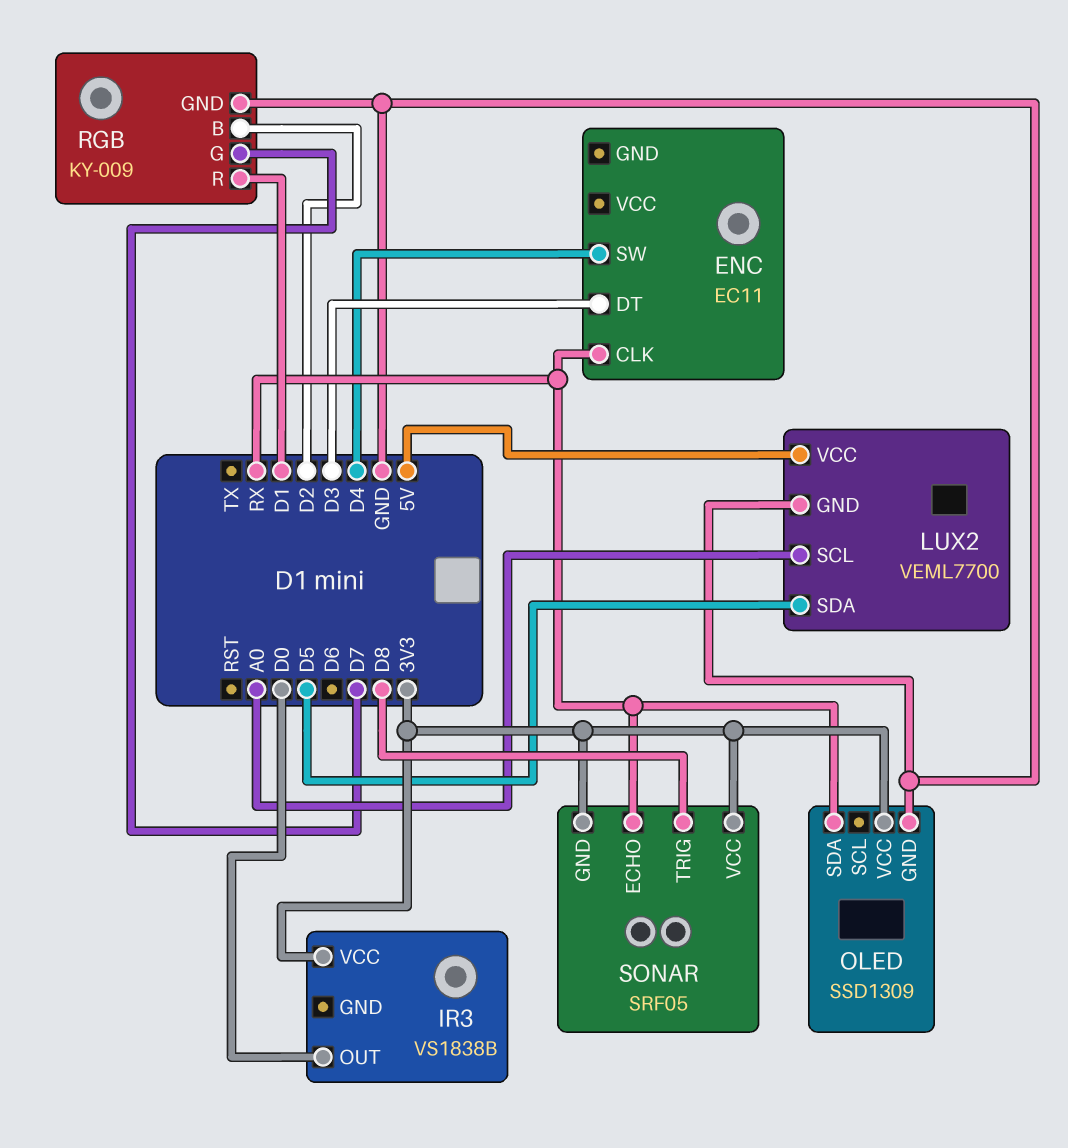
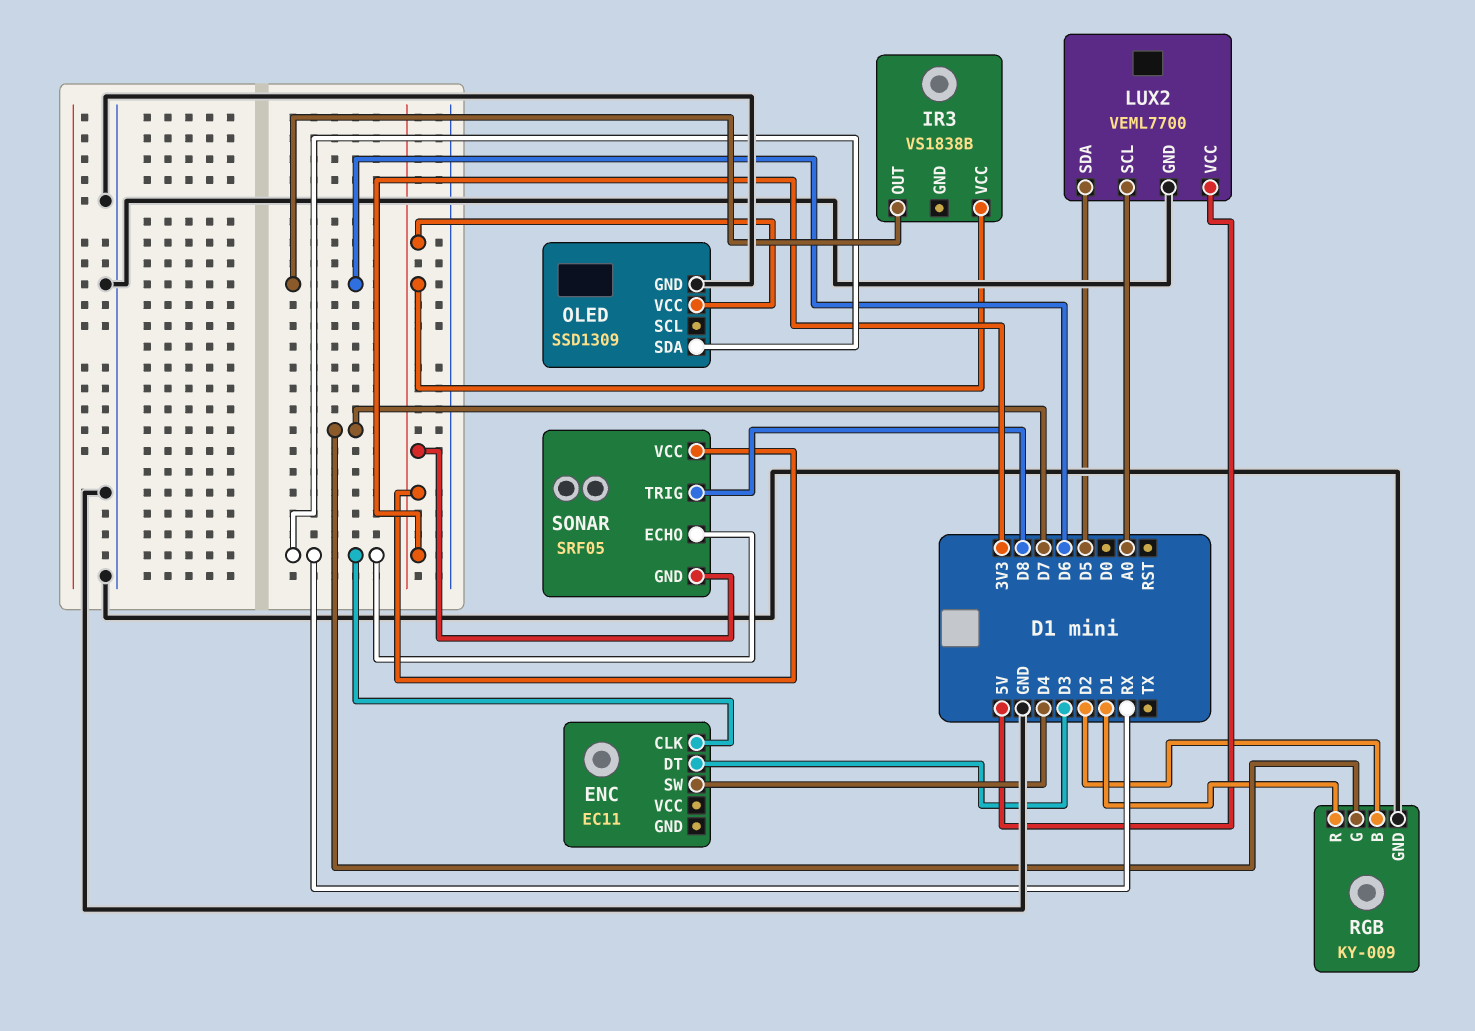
IR3 pin OUT: D0 -> D6

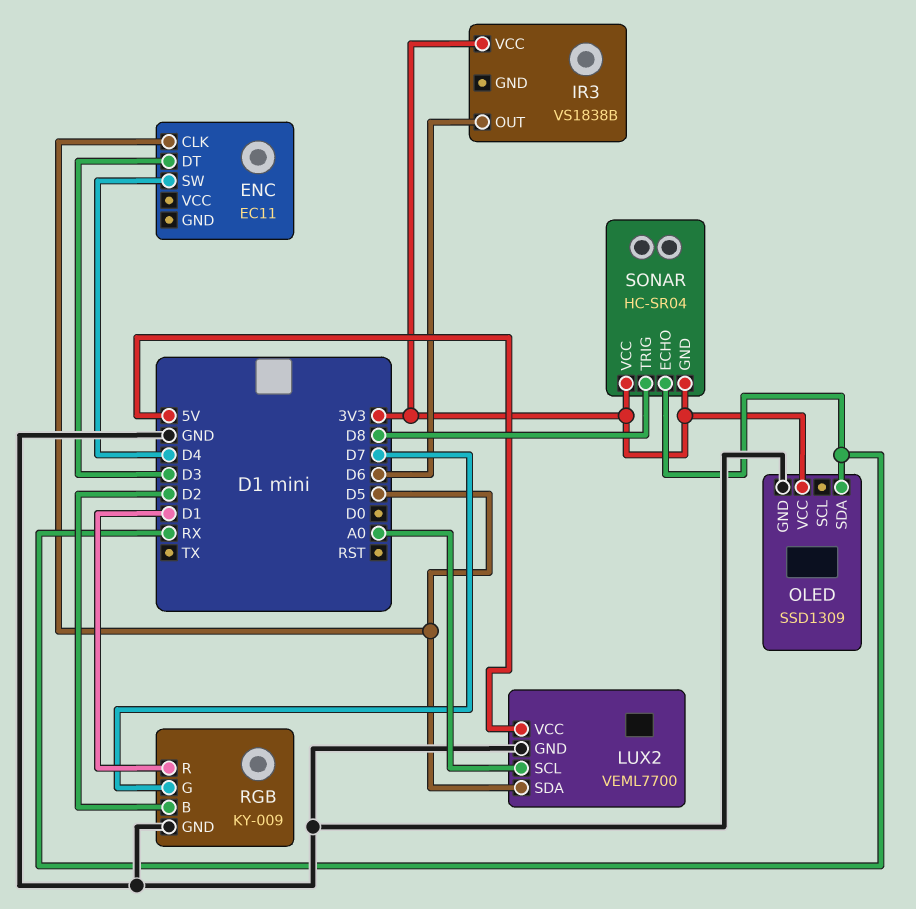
ENC pin CLK: RX -> D5
SONAR: SRF05 -> HC-SR04

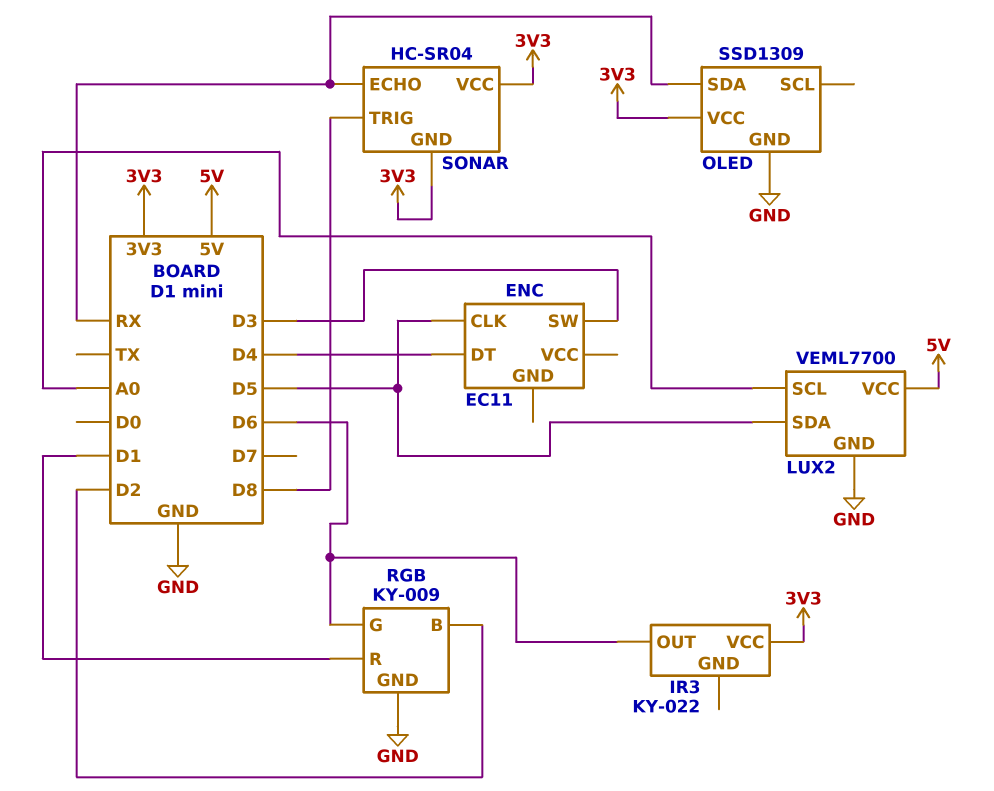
ENC pin DT: D3 -> D4
ENC pin SW: D4 -> D3
IR3: VS1838B -> KY-022
RGB pin G: D7 -> D6

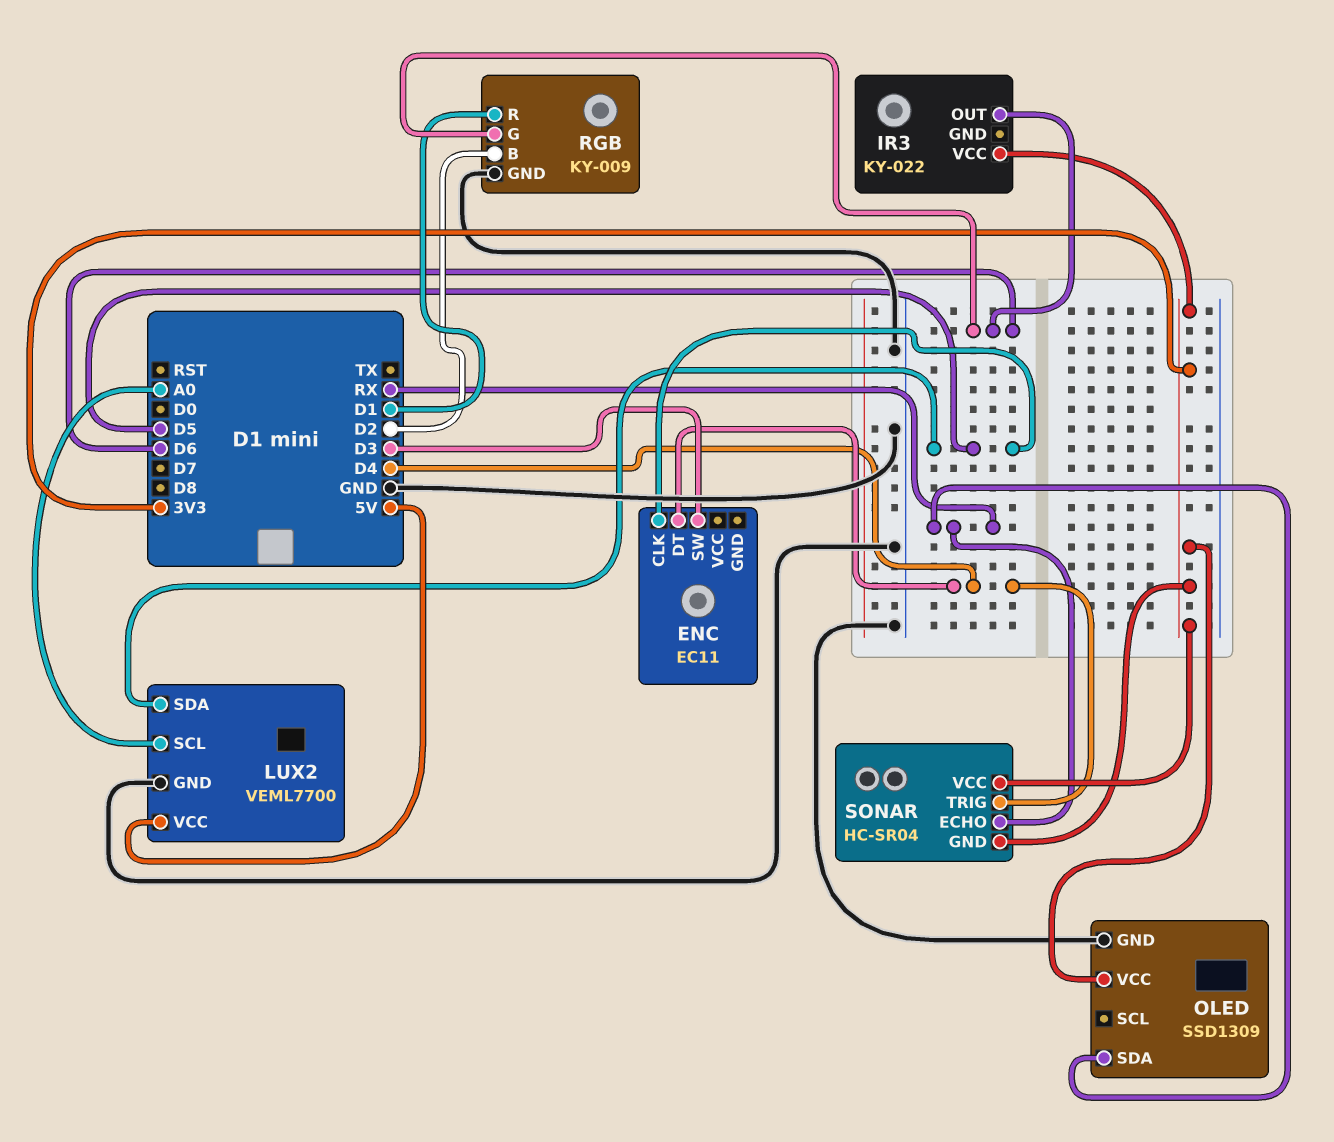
SONAR pin TRIG: D8 -> D4

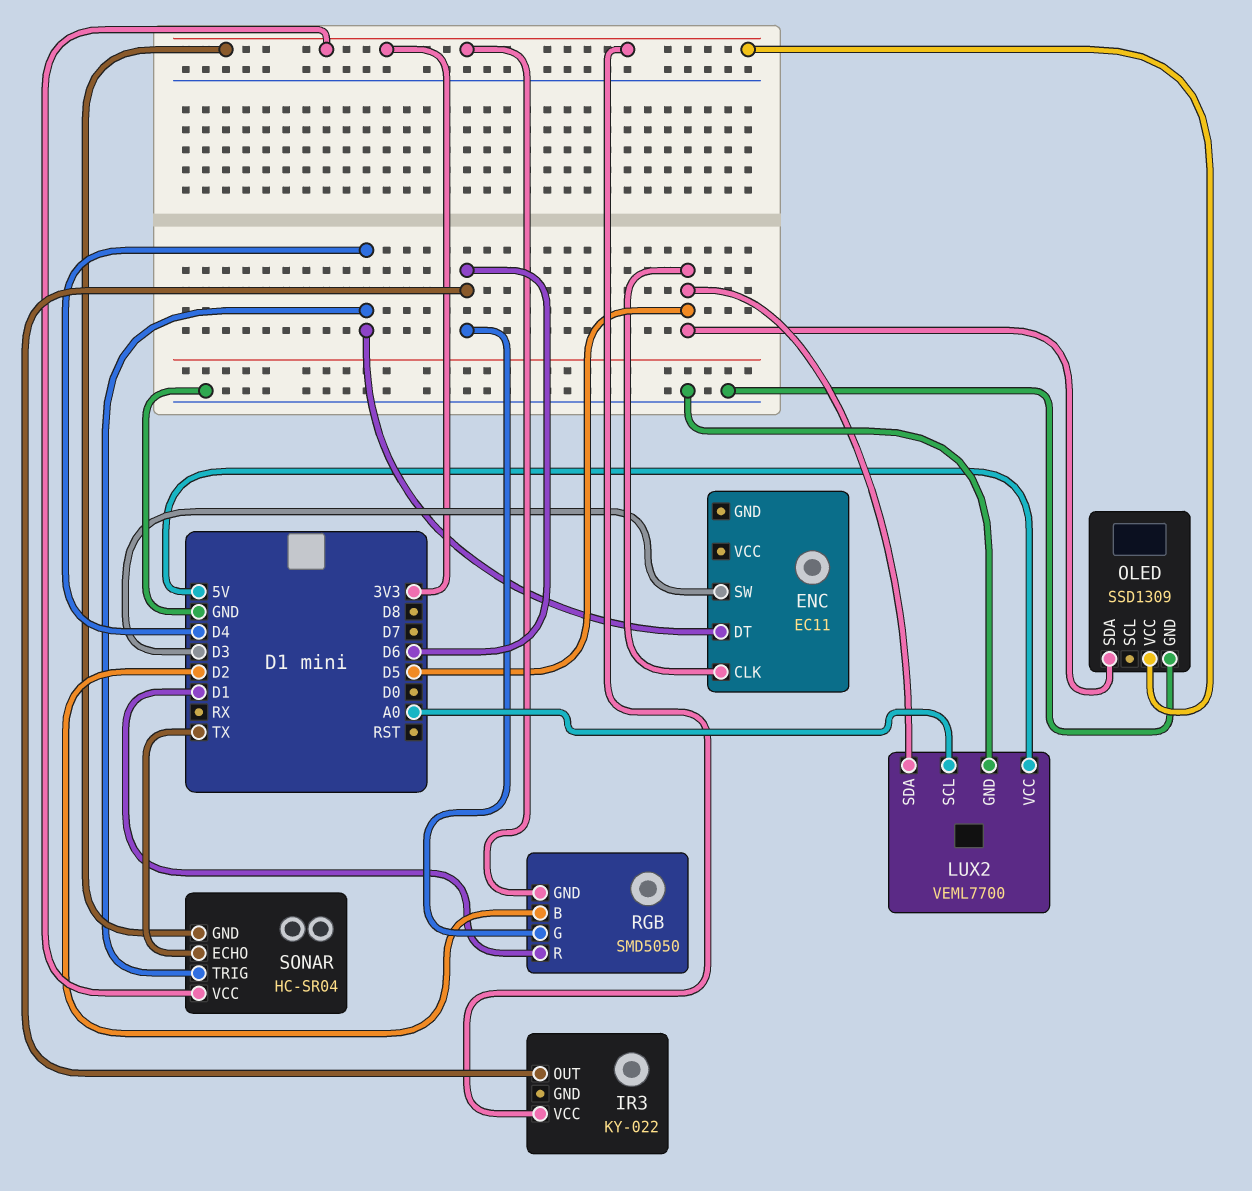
OLED pin SDA: RX -> D5
RGB: KY-009 -> SMD5050
RGB pin GND: GND -> 3V3
SONAR pin ECHO: RX -> TX

